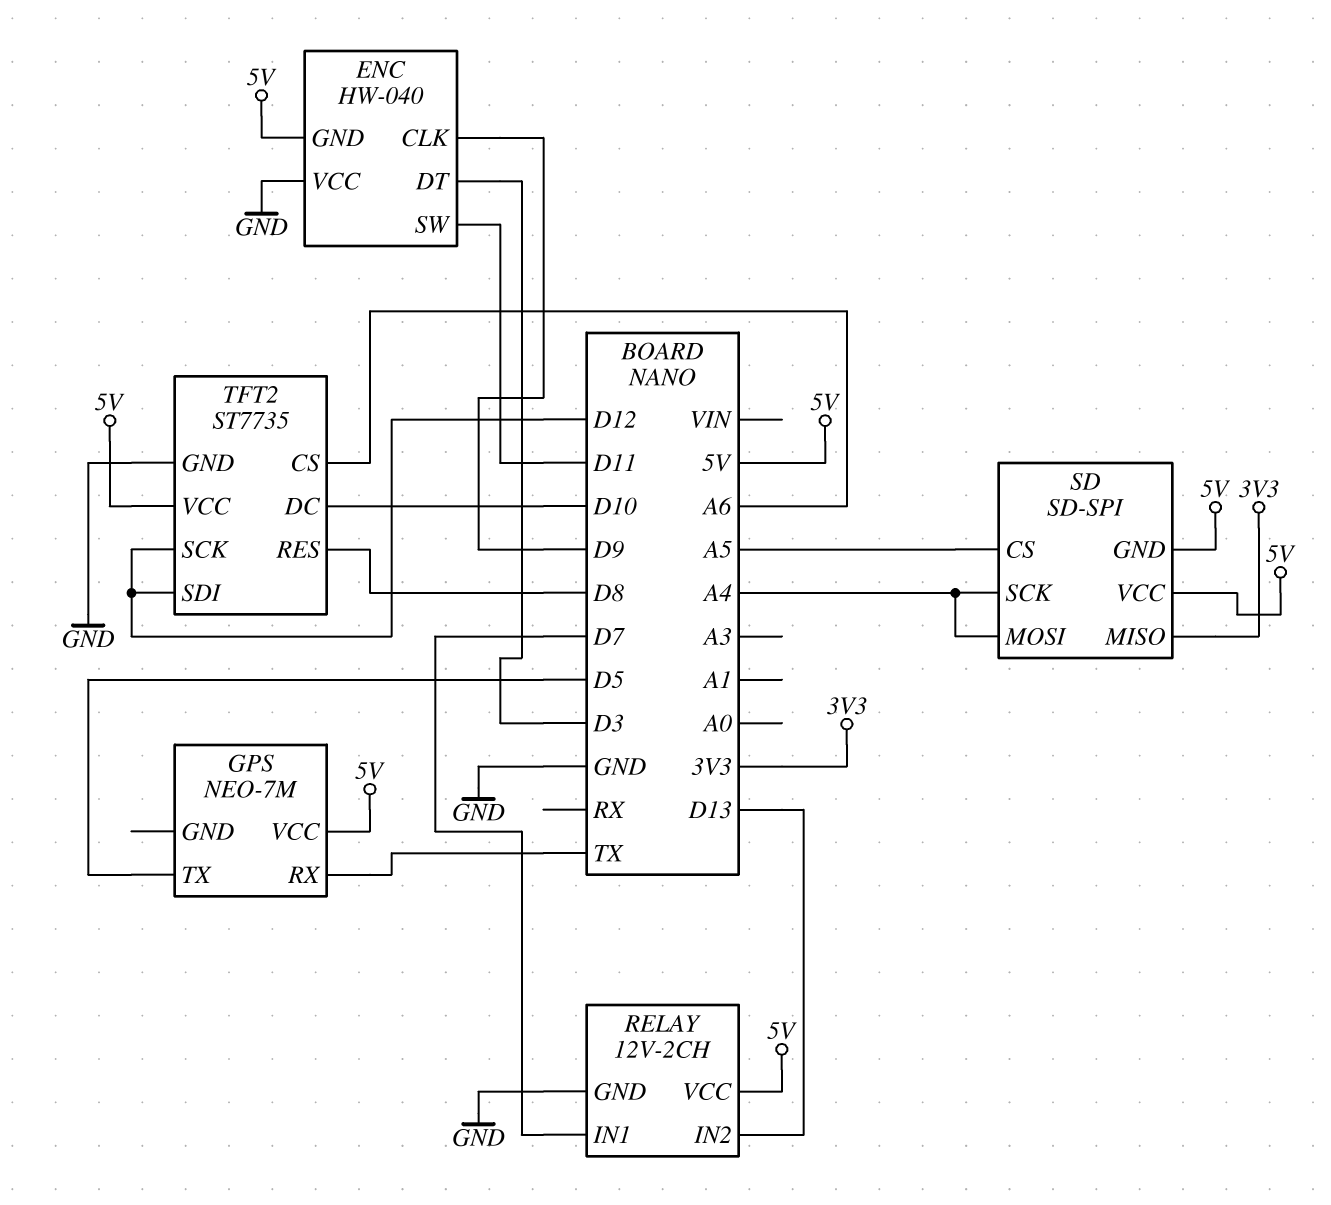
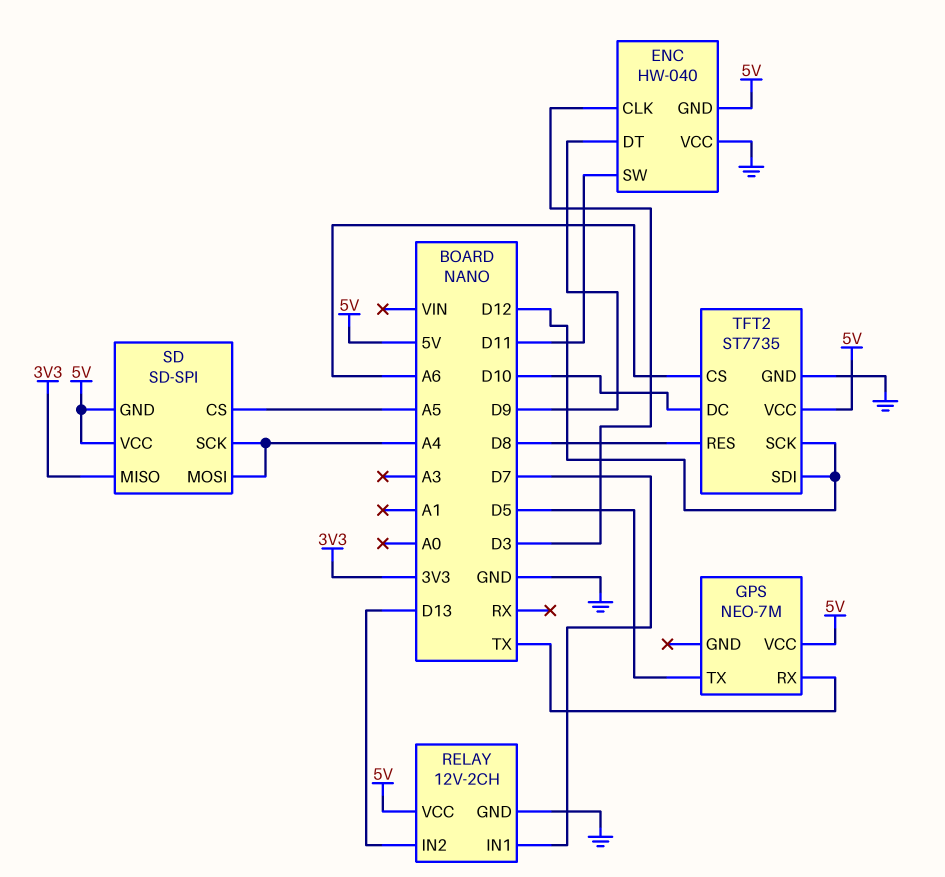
ENC pin CLK: D9 -> D3
ENC pin DT: D3 -> D9

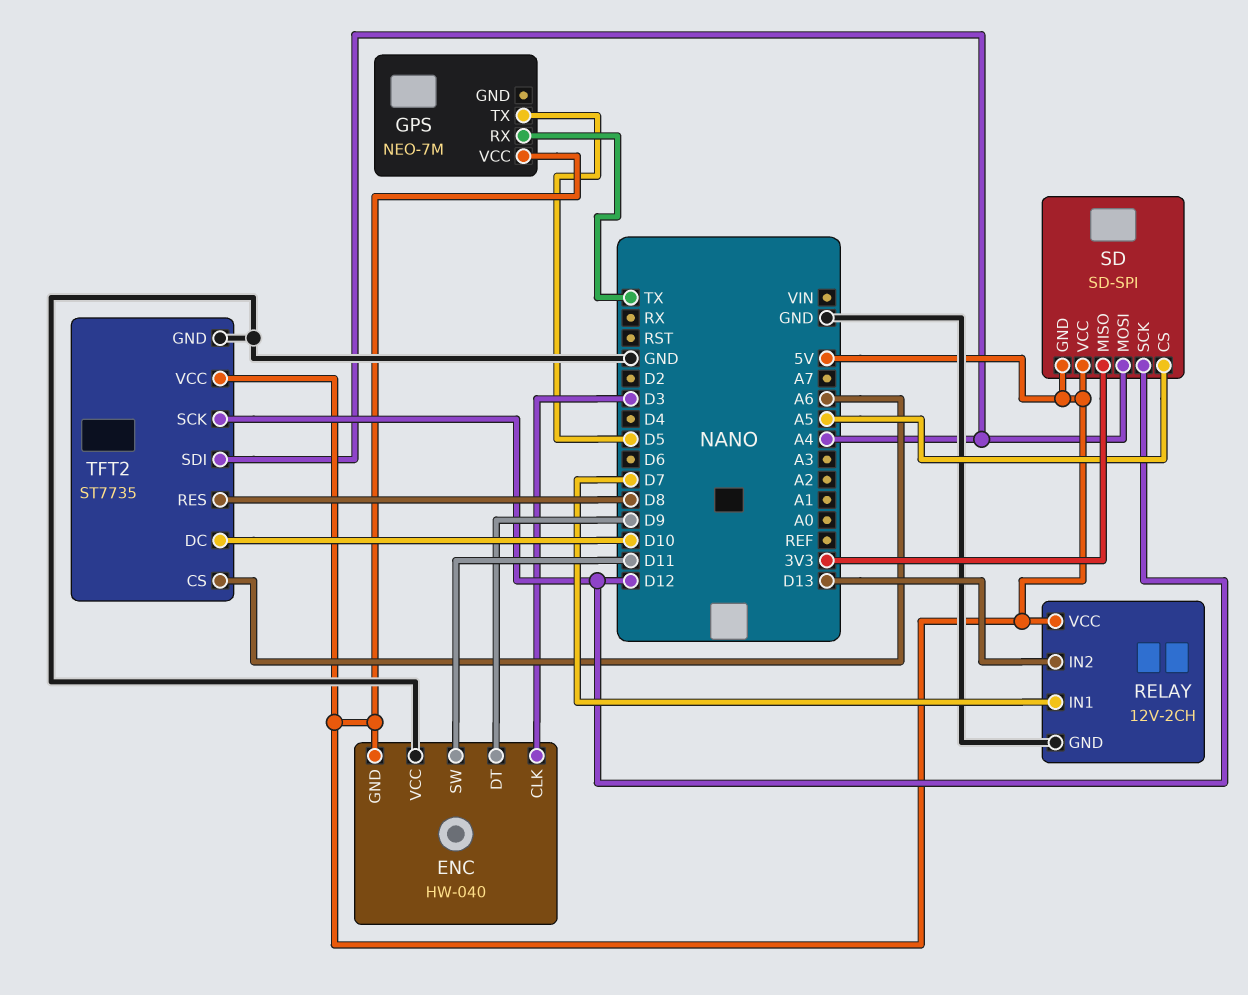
SD pin SCK: A4 -> D12
TFT2 pin SDI: D12 -> A4

